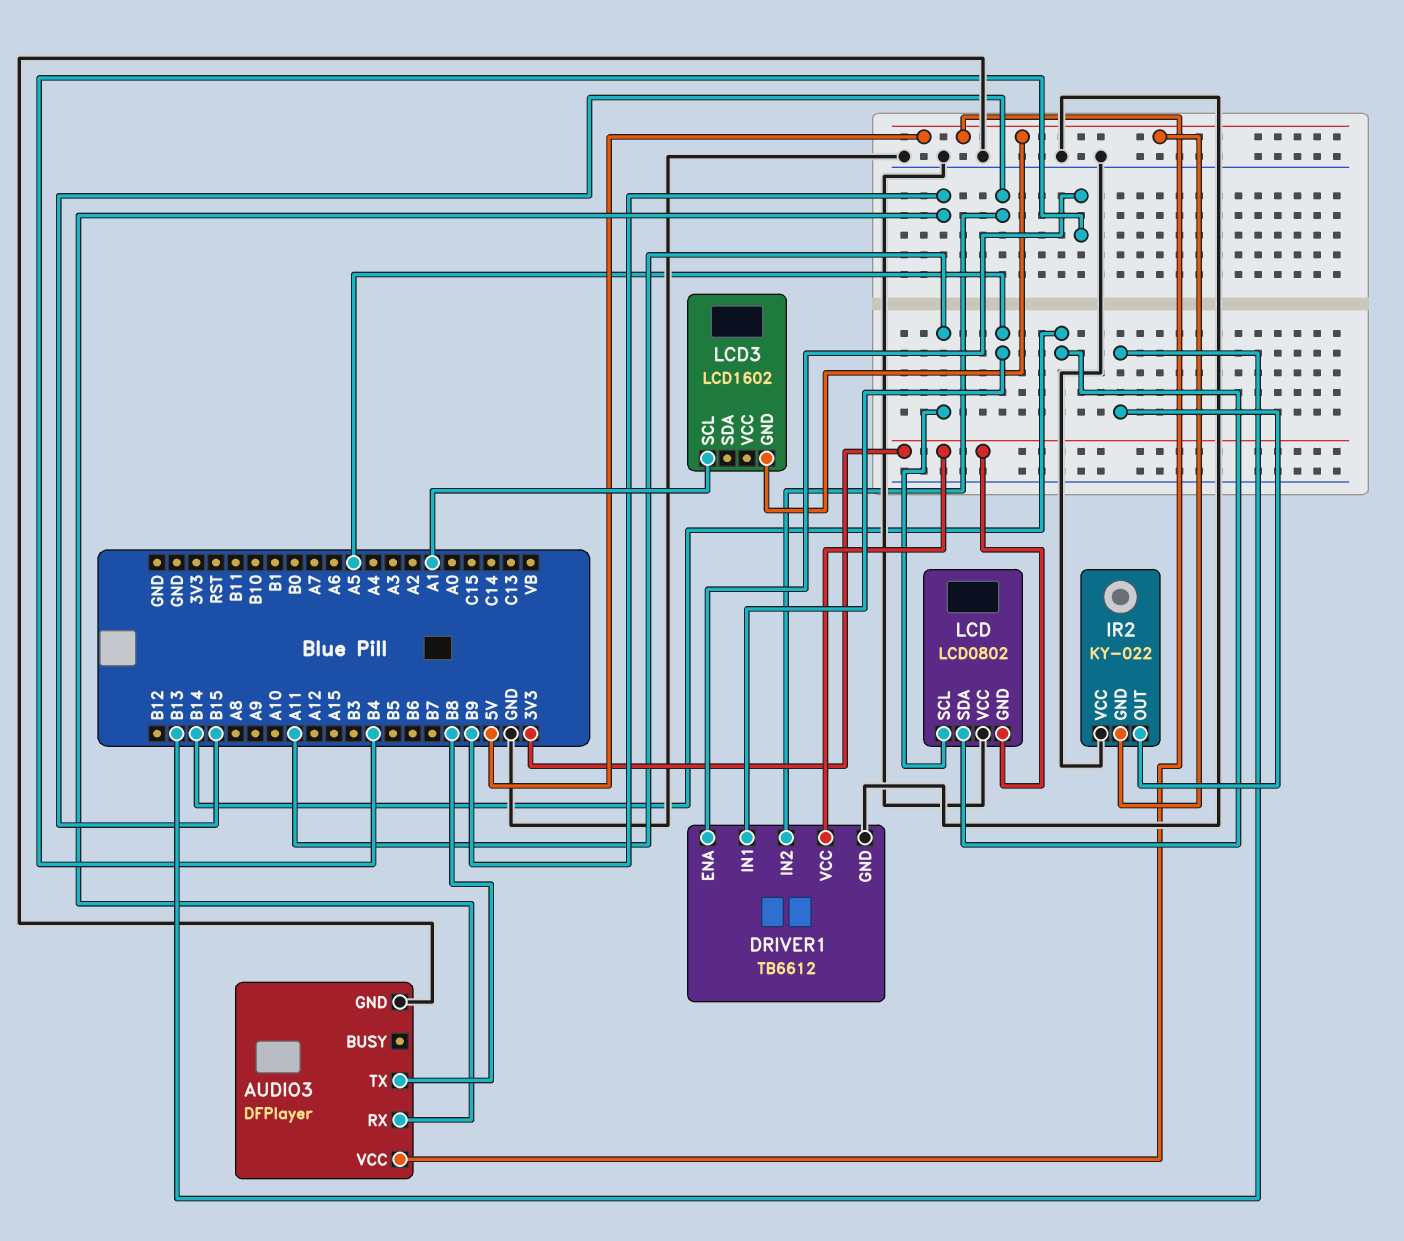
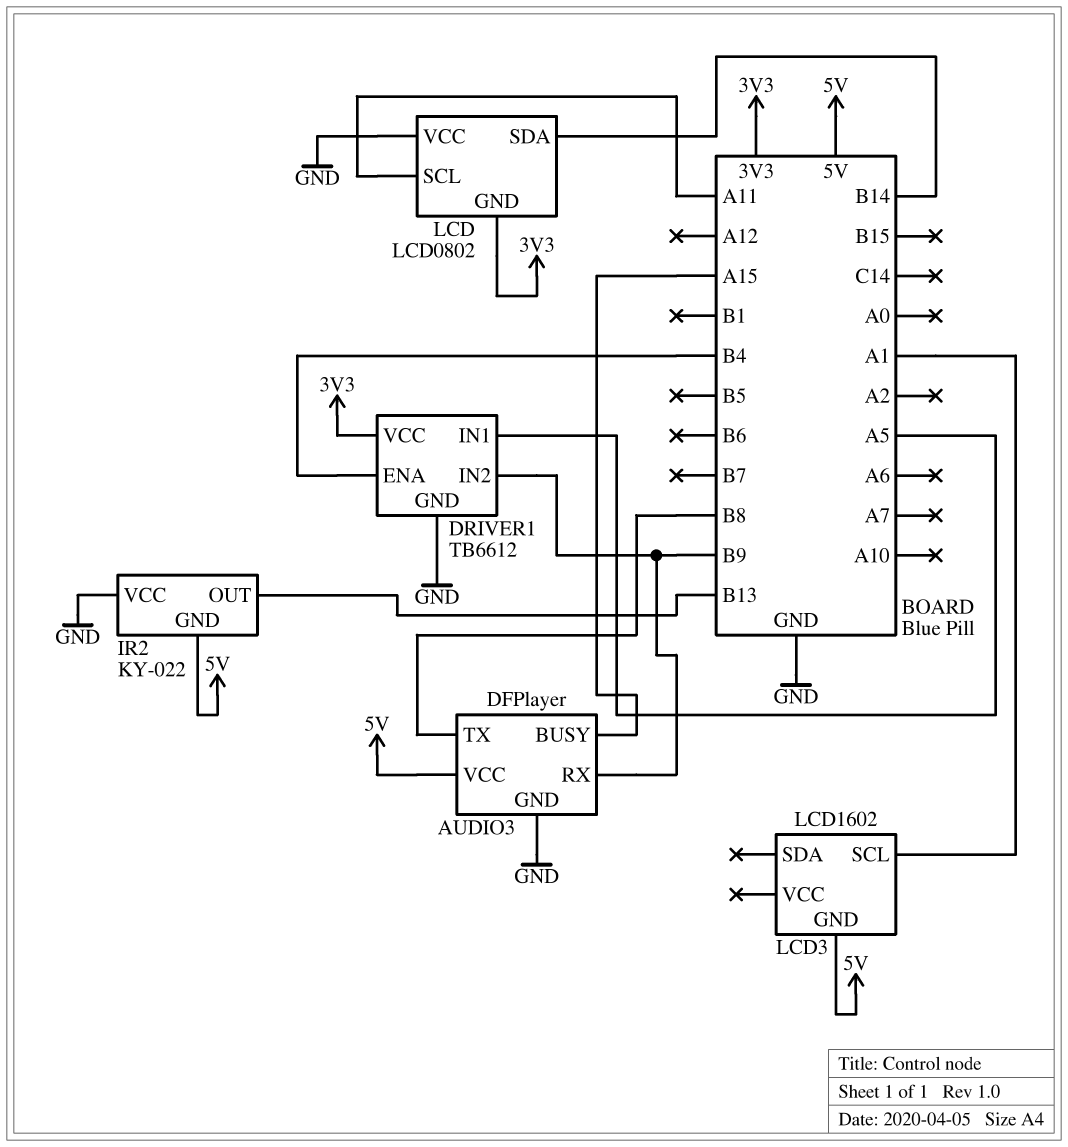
AUDIO3 pin BUSY: none -> A15
DRIVER1 pin IN2: B15 -> B9

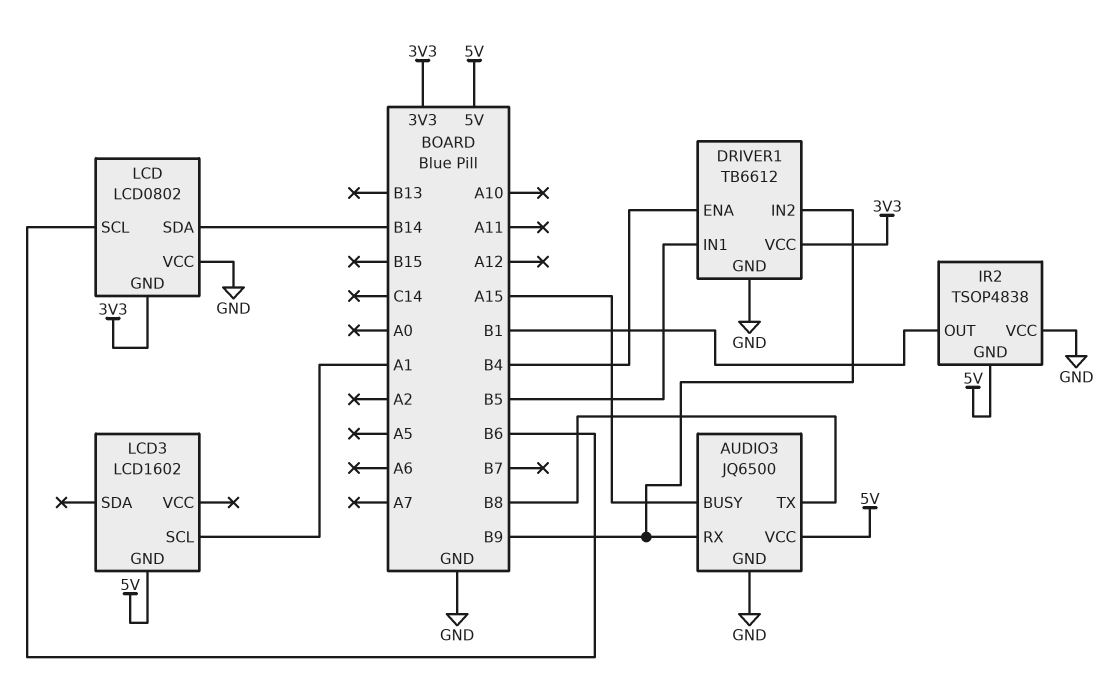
AUDIO3: DFPlayer -> JQ6500
DRIVER1 pin IN1: A5 -> B5
IR2: KY-022 -> TSOP4838
IR2 pin OUT: B13 -> B1
LCD pin SCL: A11 -> B6

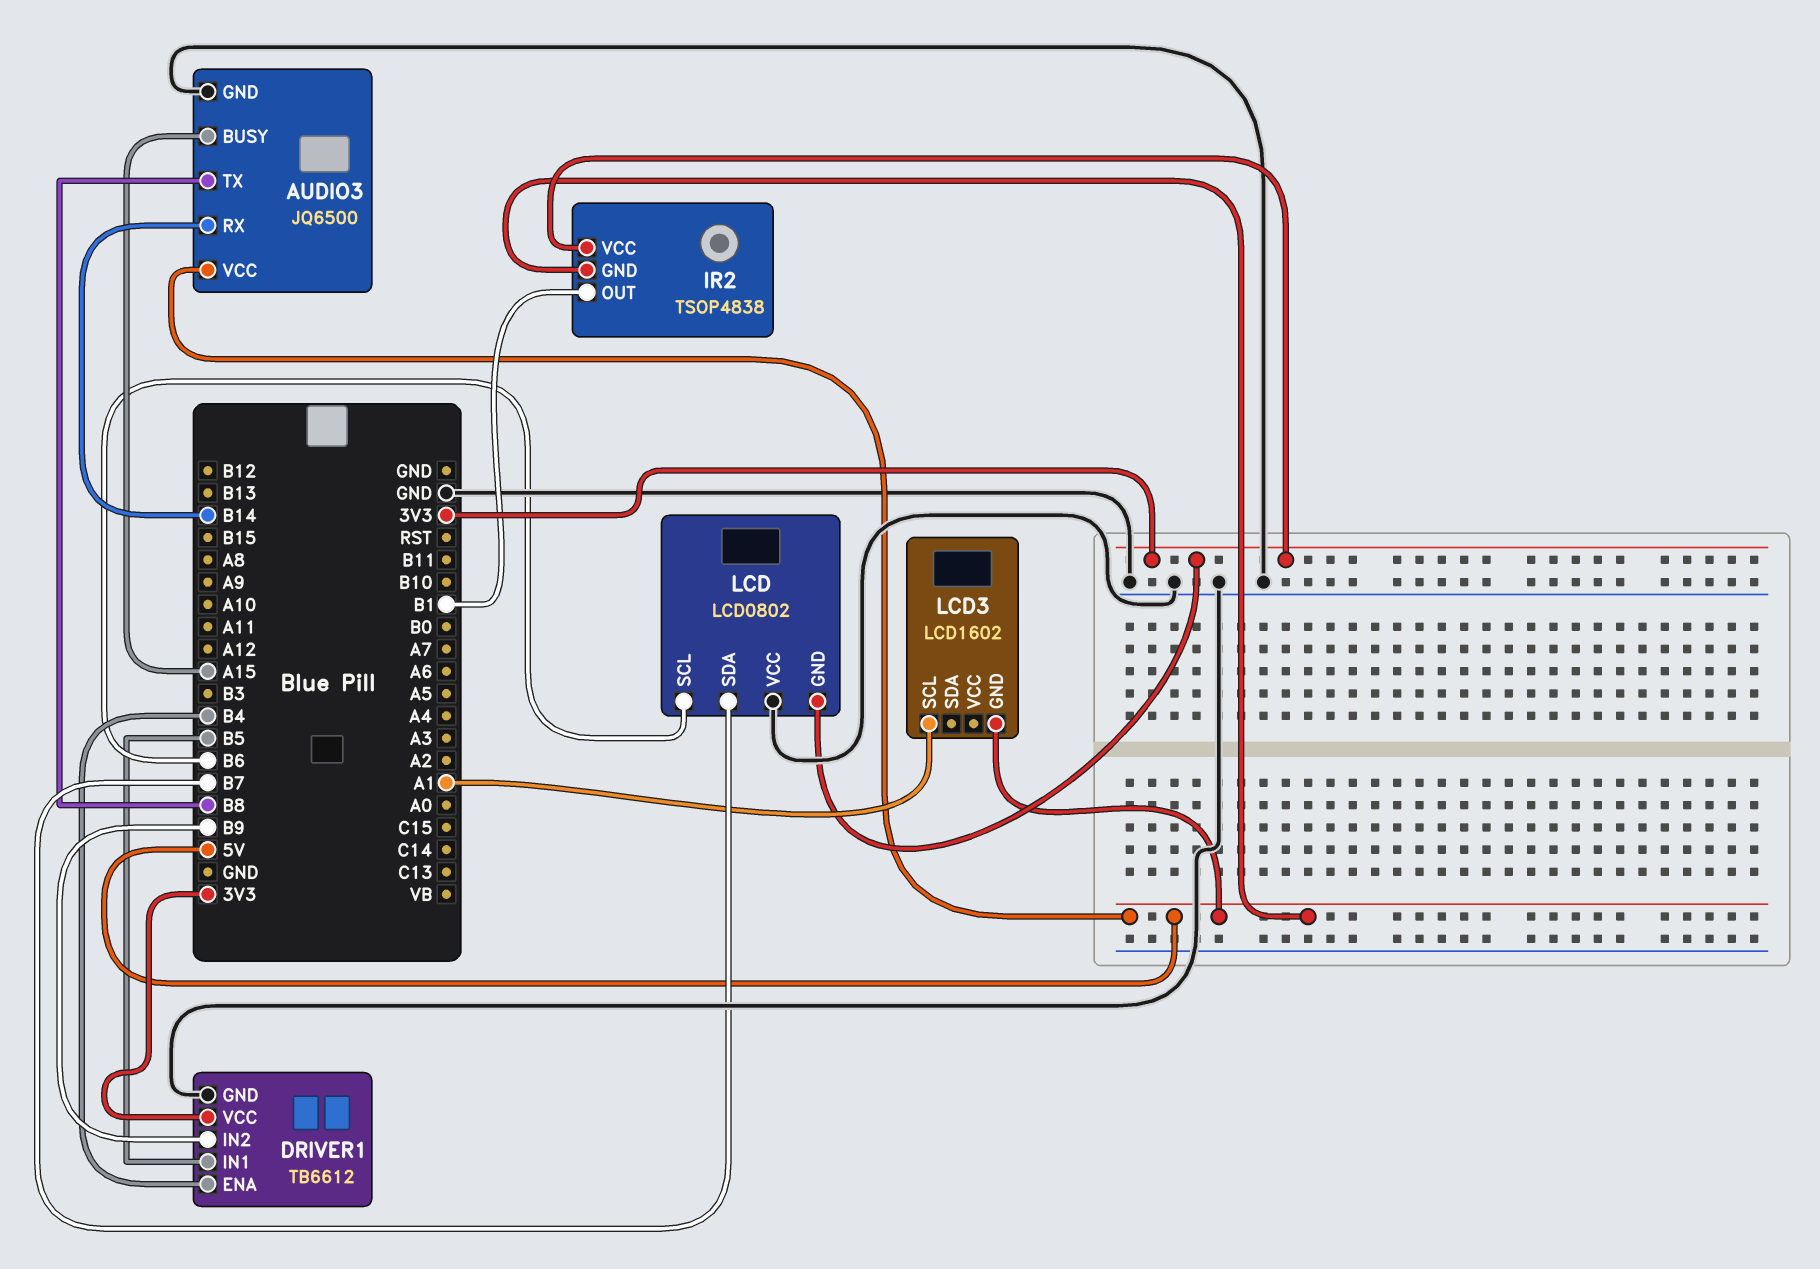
AUDIO3 pin RX: B9 -> B14
IR2 pin VCC: GND -> 3V3
LCD pin SDA: B14 -> B7

